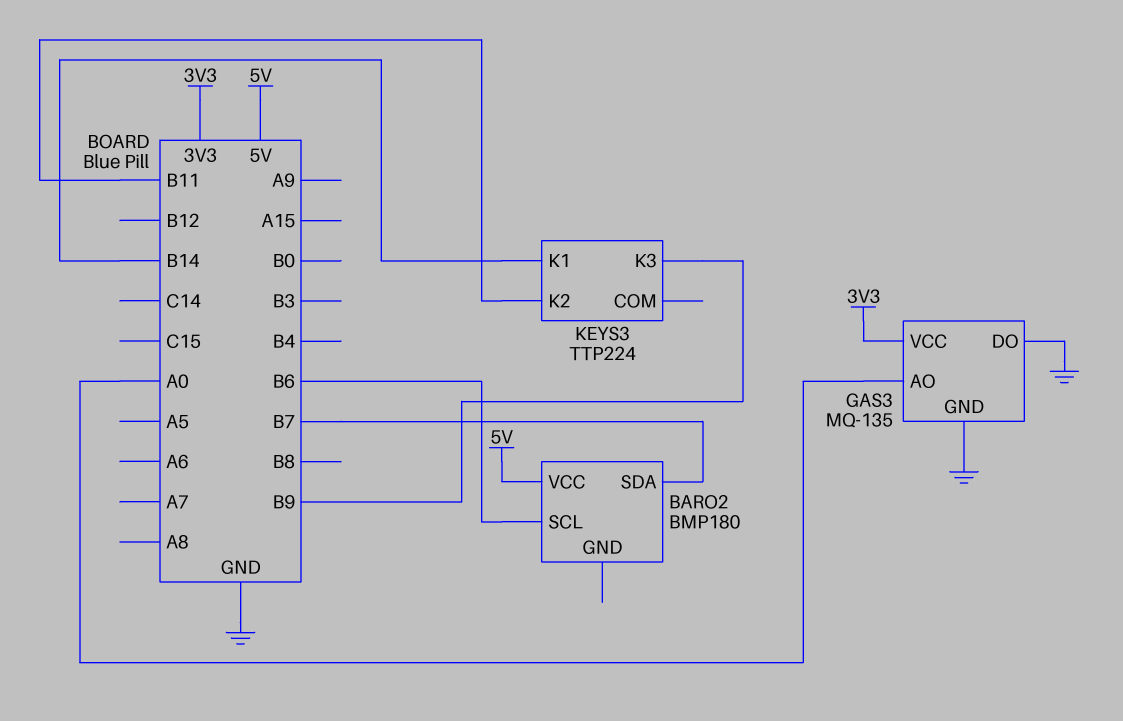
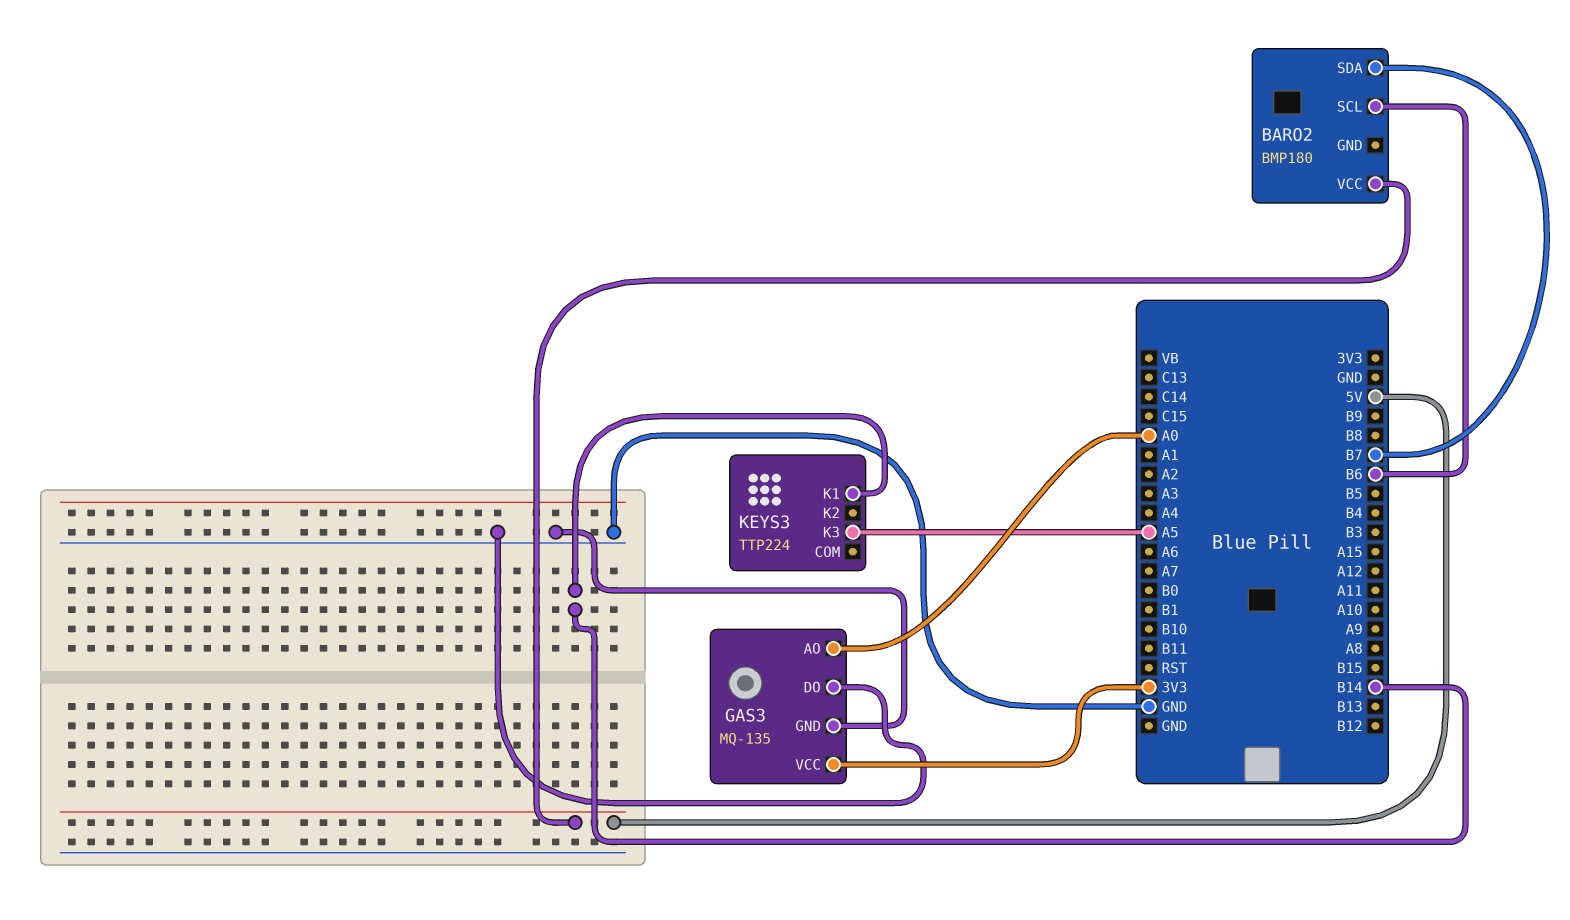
KEYS3 pin K2: B11 -> none
KEYS3 pin K3: B9 -> A5

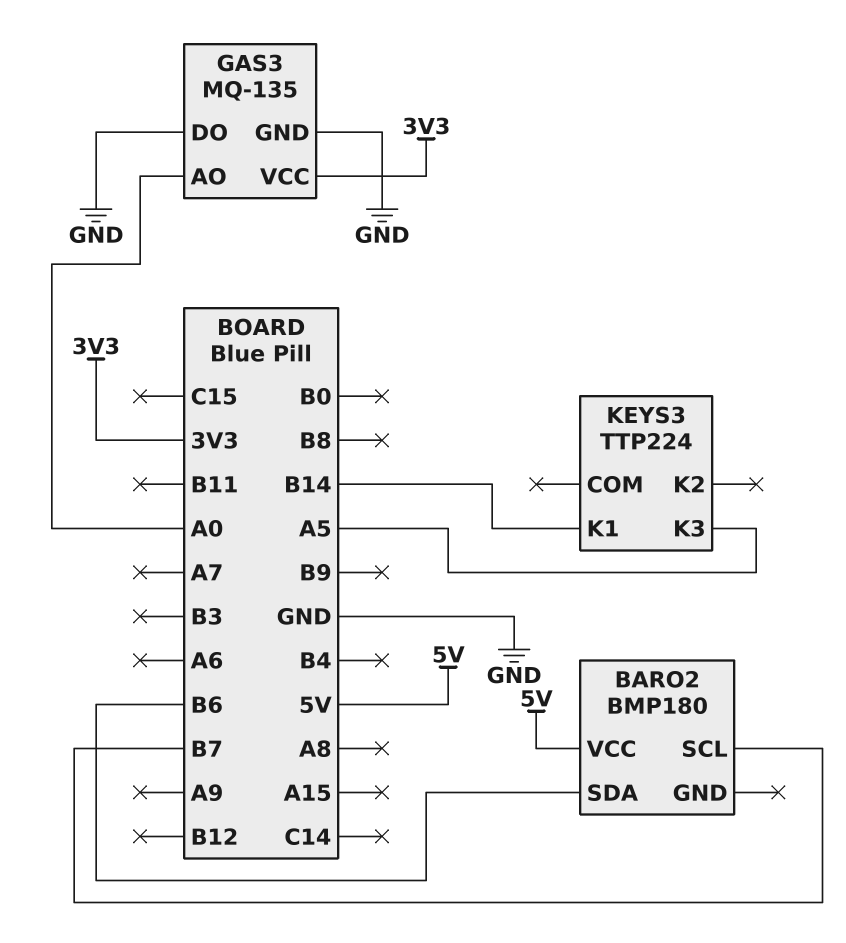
BARO2 pin SCL: B6 -> B7
BARO2 pin SDA: B7 -> B6

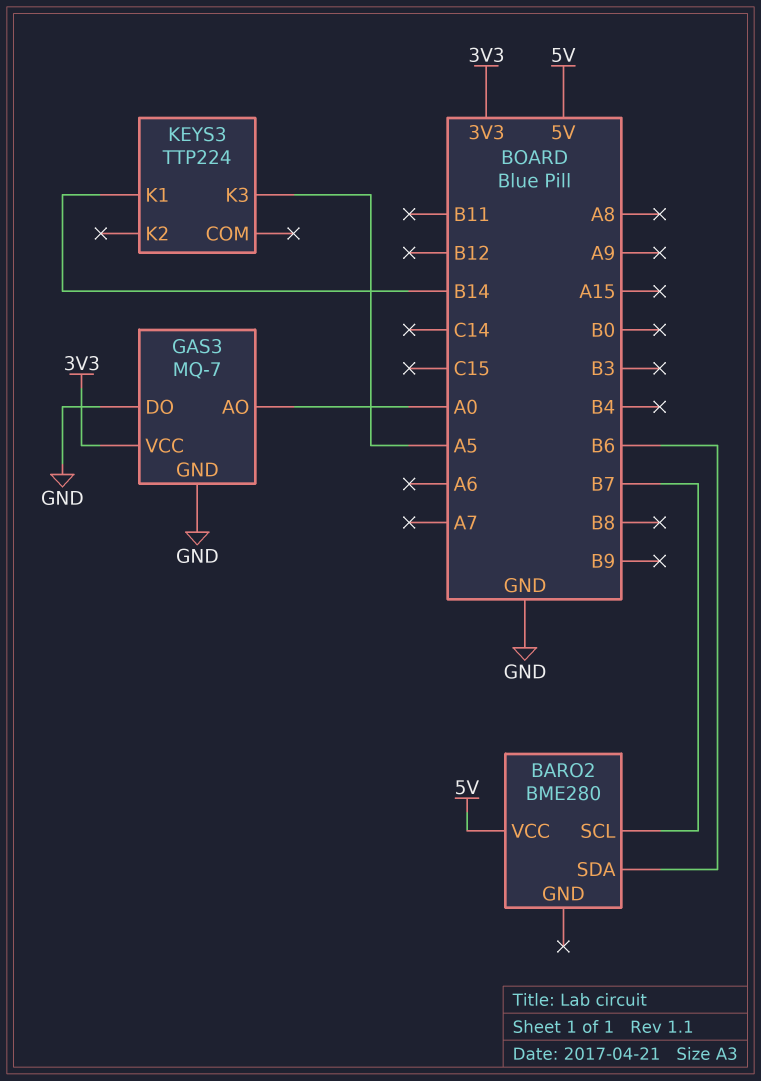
BARO2: BMP180 -> BME280
GAS3: MQ-135 -> MQ-7

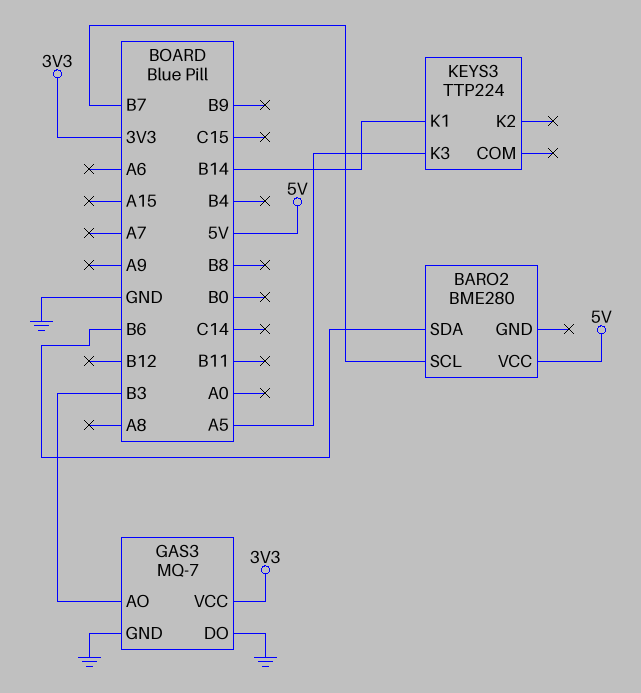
GAS3 pin AO: A0 -> B3

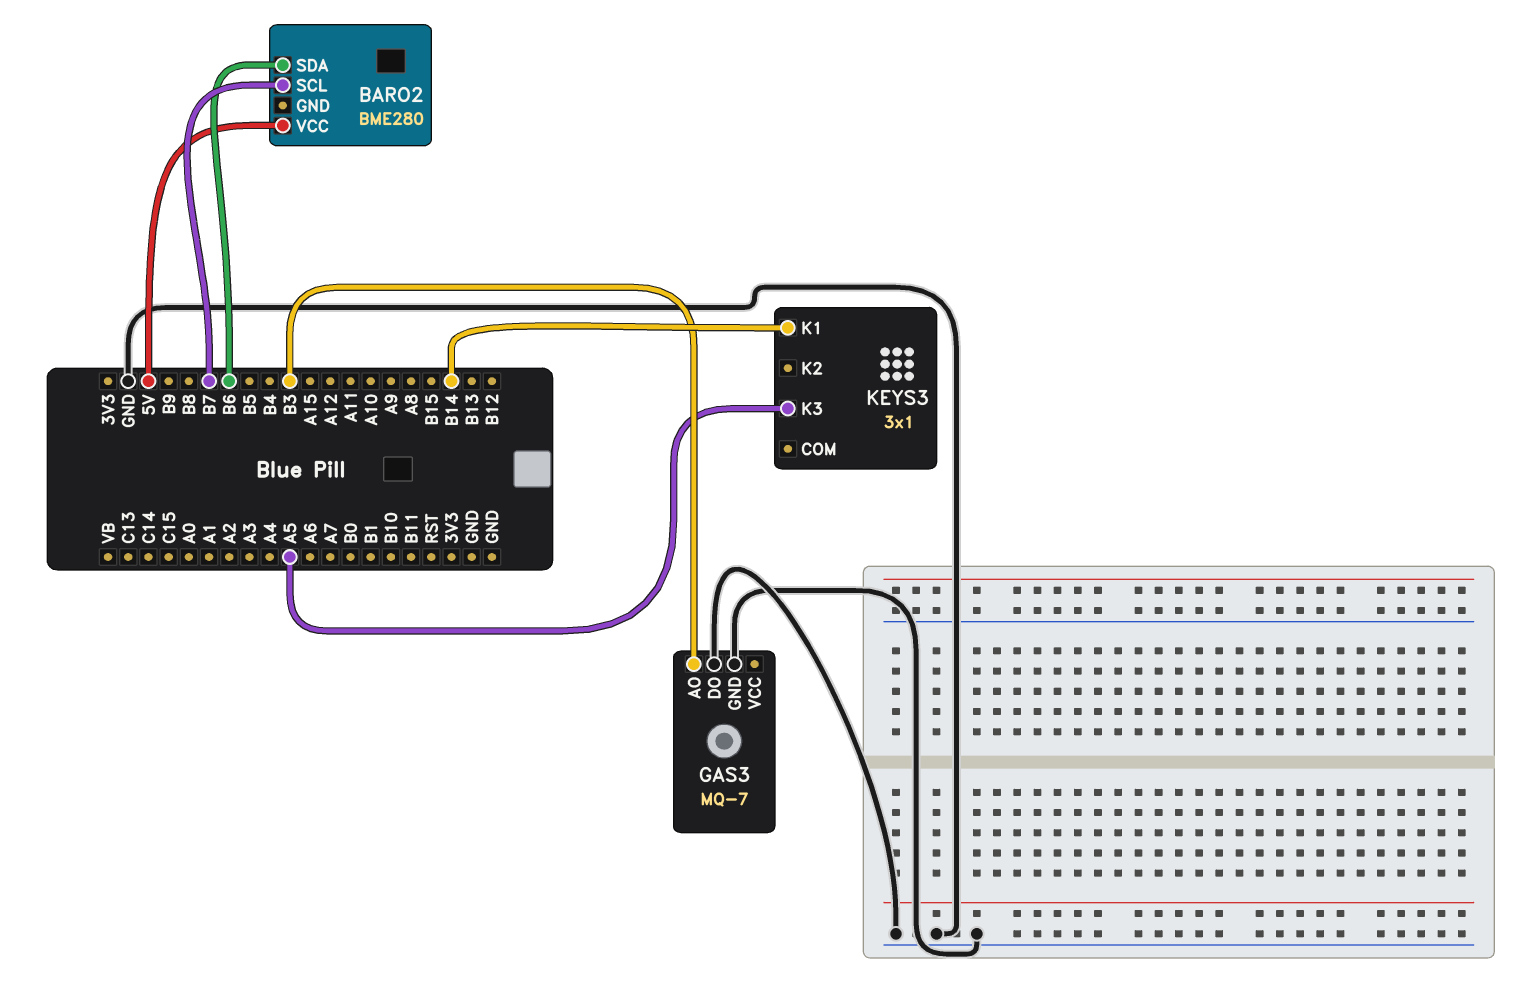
GAS3 pin VCC: 3V3 -> none
KEYS3: TTP224 -> 3x1

